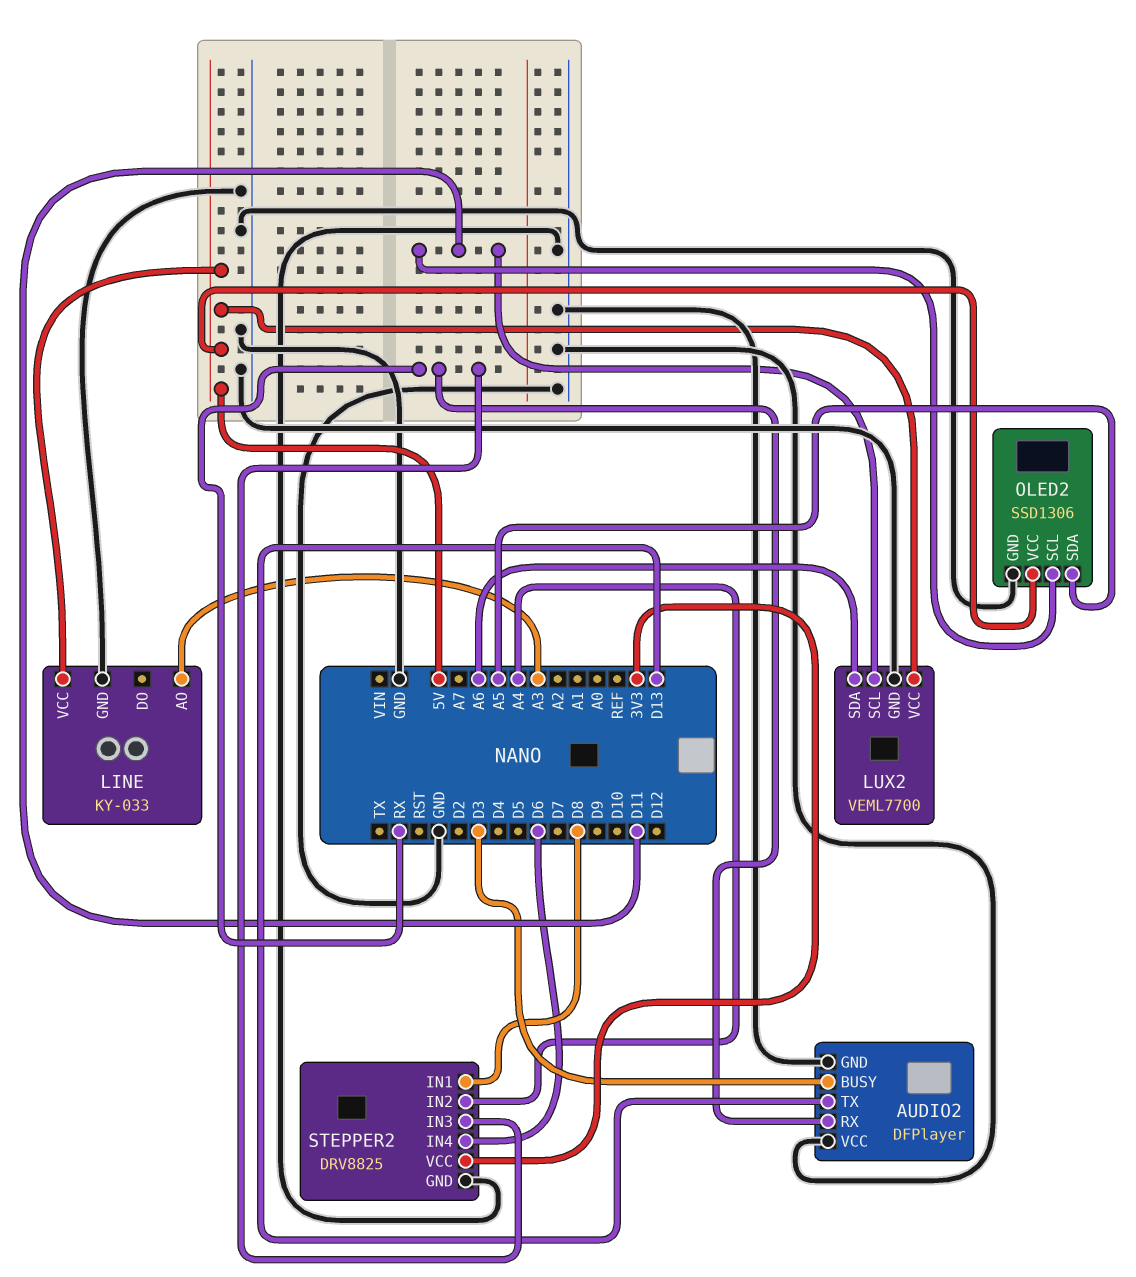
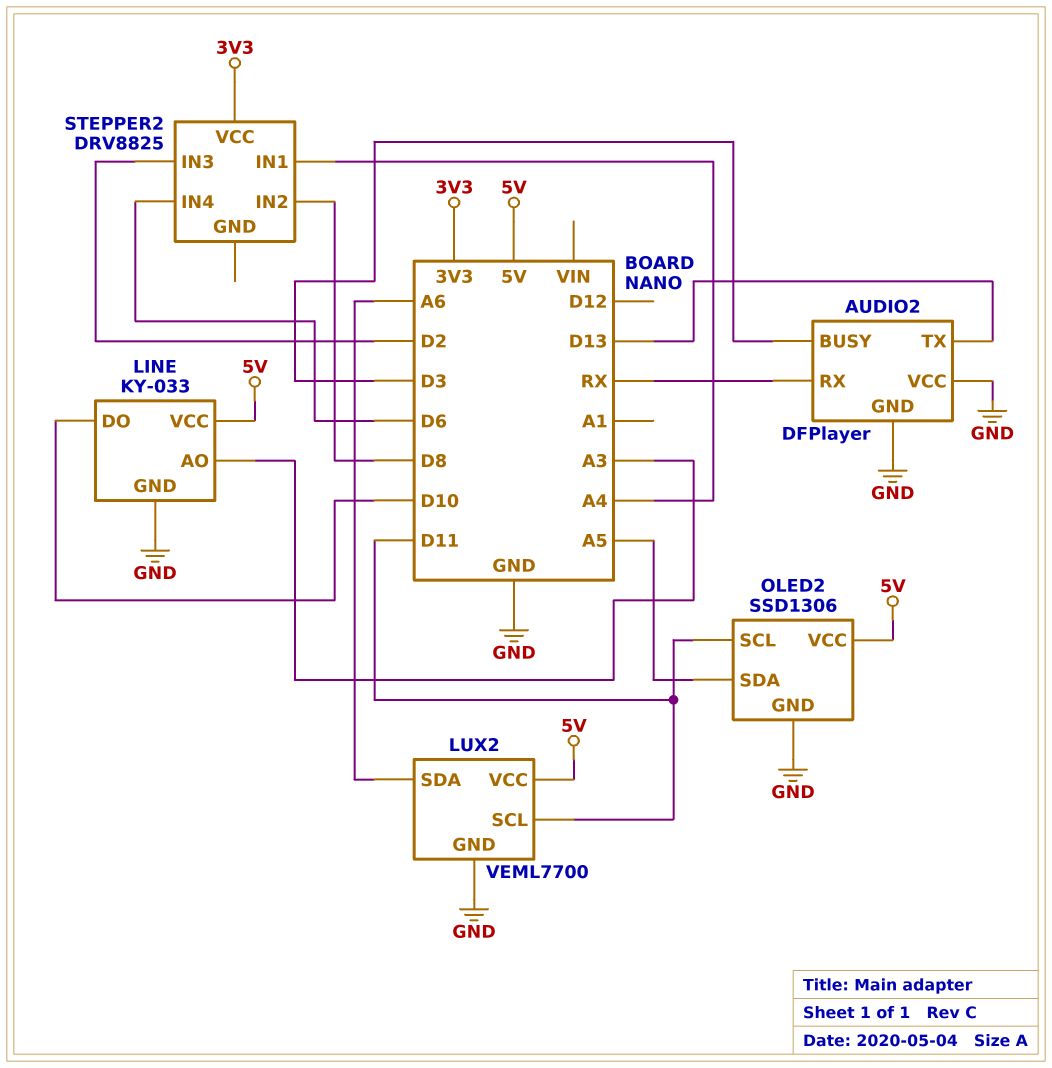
LINE pin DO: none -> D10
STEPPER2 pin GND: GND -> none
STEPPER2 pin IN1: D8 -> A4
STEPPER2 pin IN2: A4 -> D8
STEPPER2 pin IN3: RX -> D2

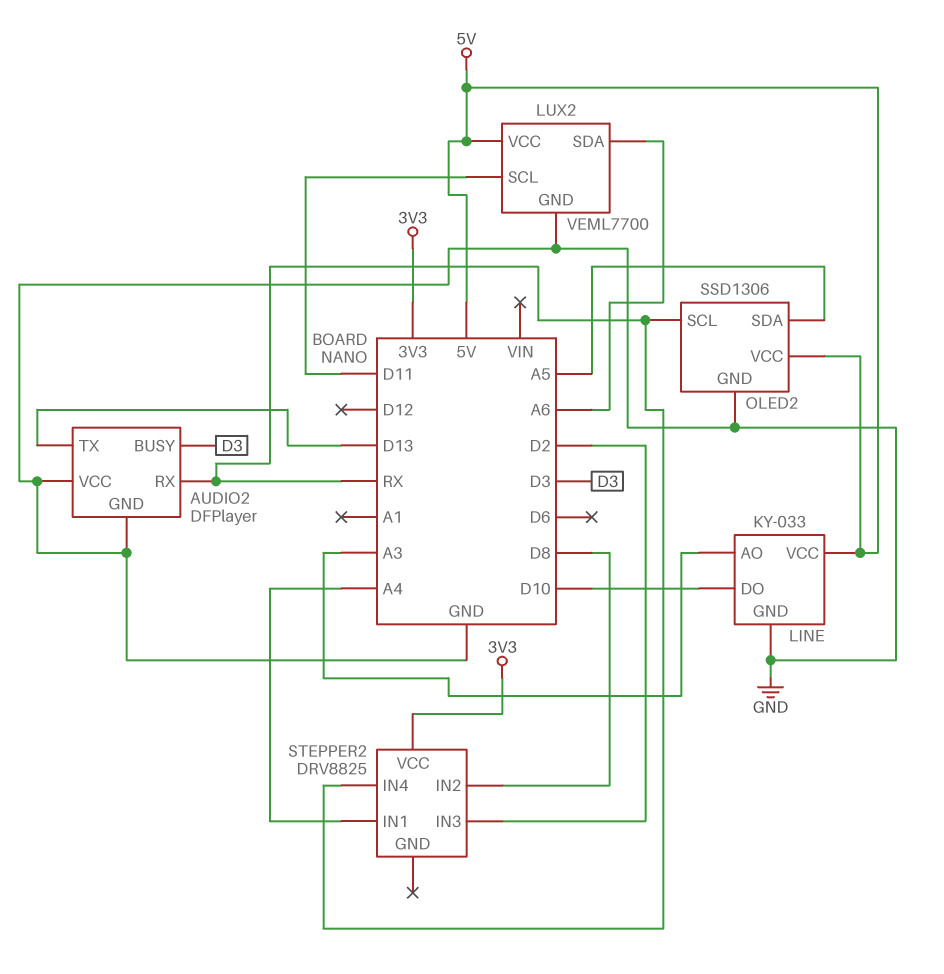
OLED2 pin SCL: D11 -> RX
STEPPER2 pin IN4: D6 -> RX

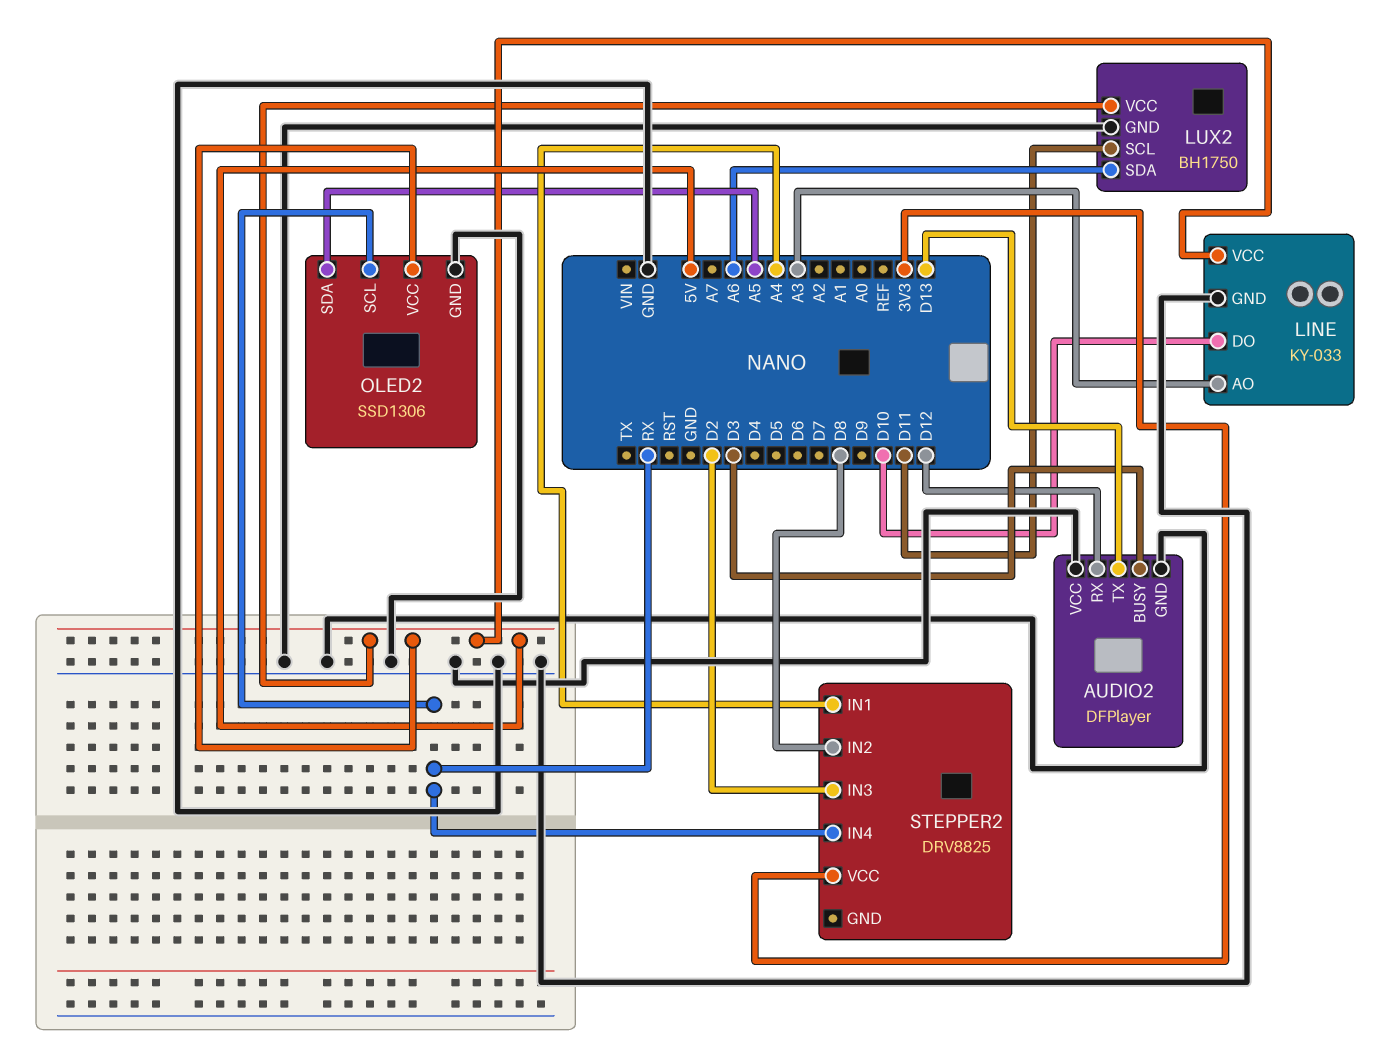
AUDIO2 pin RX: RX -> D12
LUX2: VEML7700 -> BH1750

